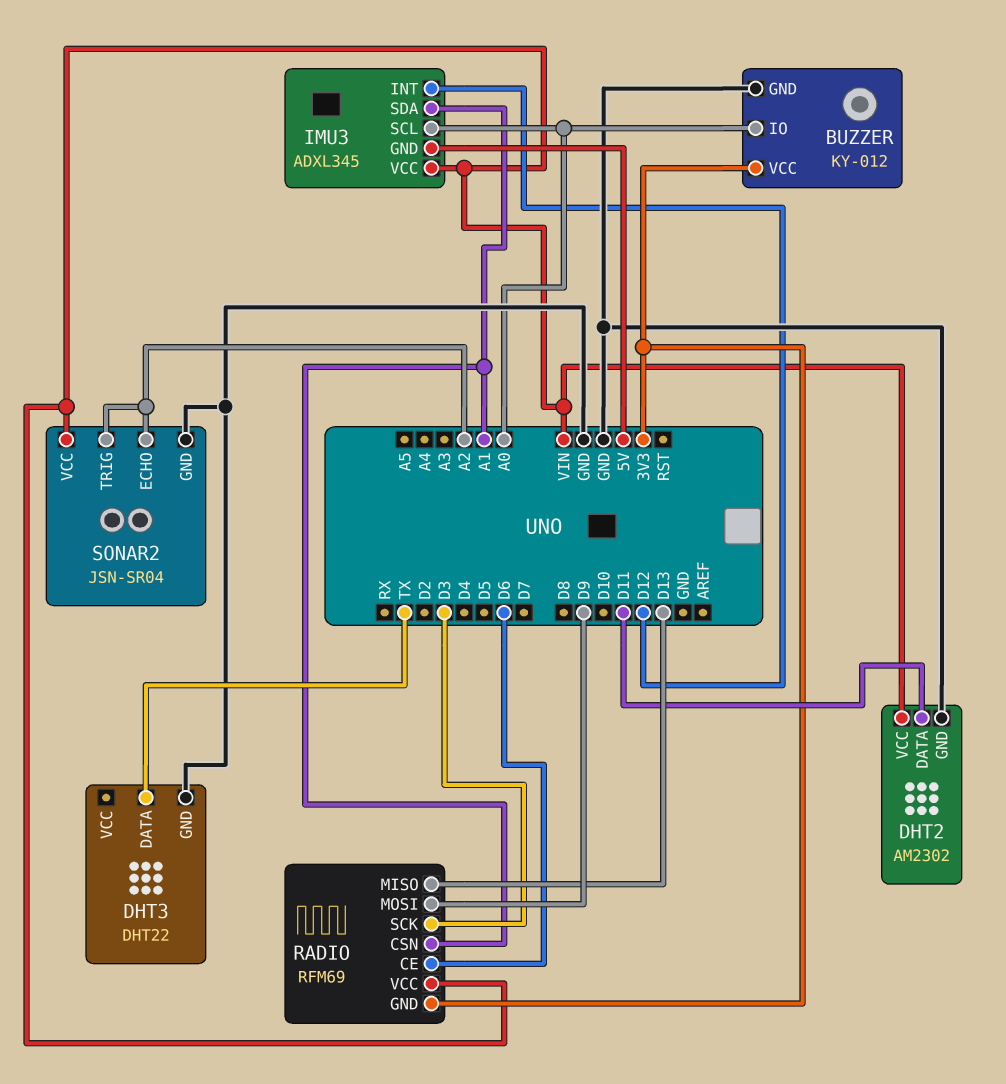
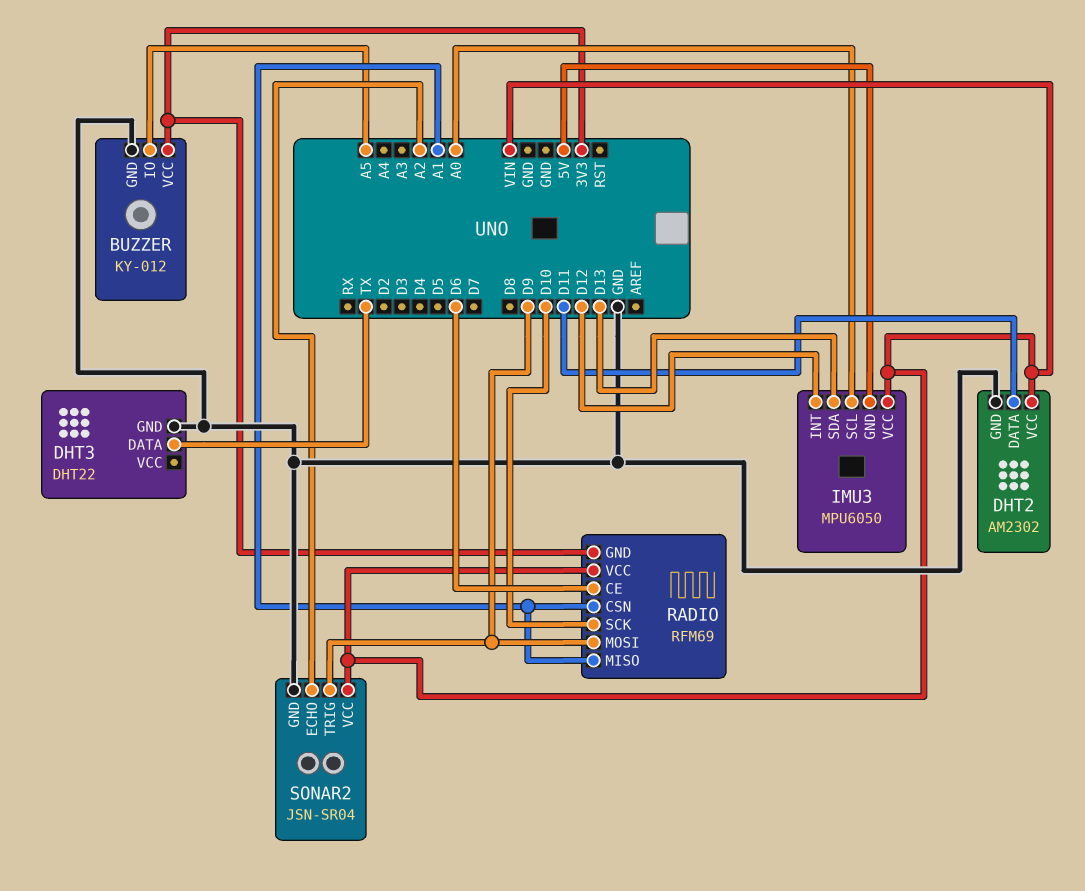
BUZZER pin IO: A0 -> A5
IMU3: ADXL345 -> MPU6050
IMU3 pin SDA: A1 -> D13
RADIO pin MISO: D13 -> A1
RADIO pin SCK: D3 -> D10
SONAR2 pin TRIG: A2 -> D9

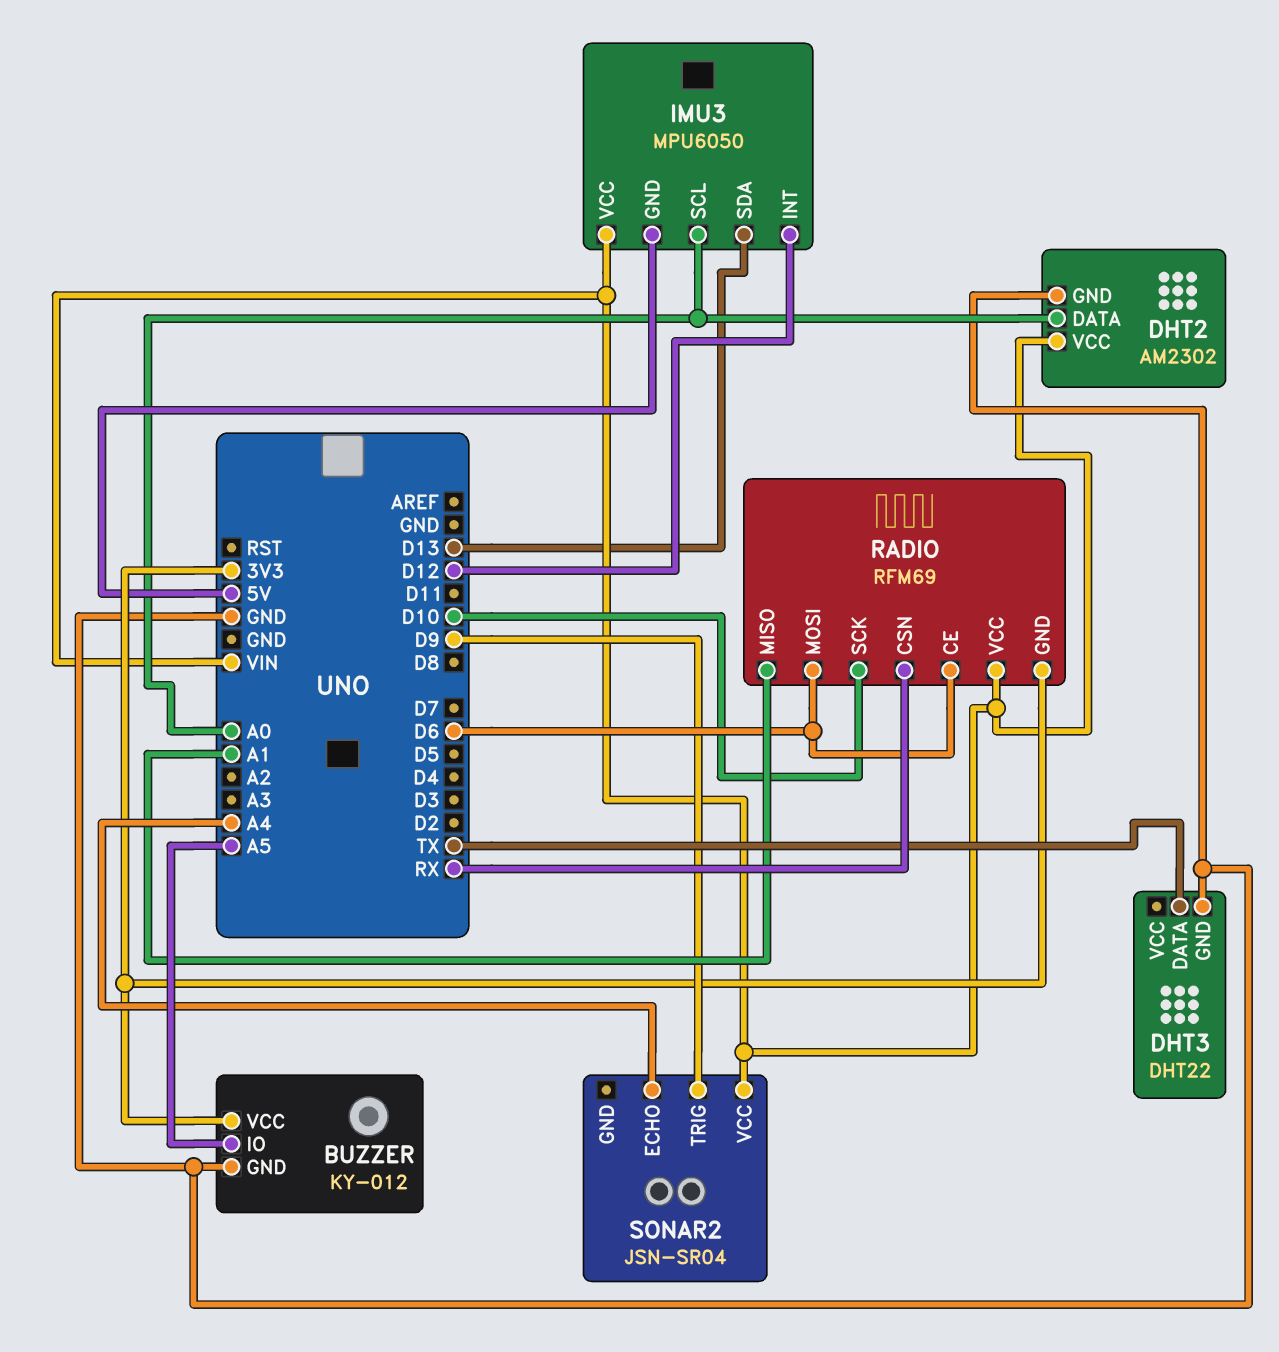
DHT2 pin DATA: D11 -> A0
RADIO pin CSN: A1 -> RX
RADIO pin MOSI: D9 -> D6
SONAR2 pin ECHO: A2 -> A4
SONAR2 pin GND: GND -> none

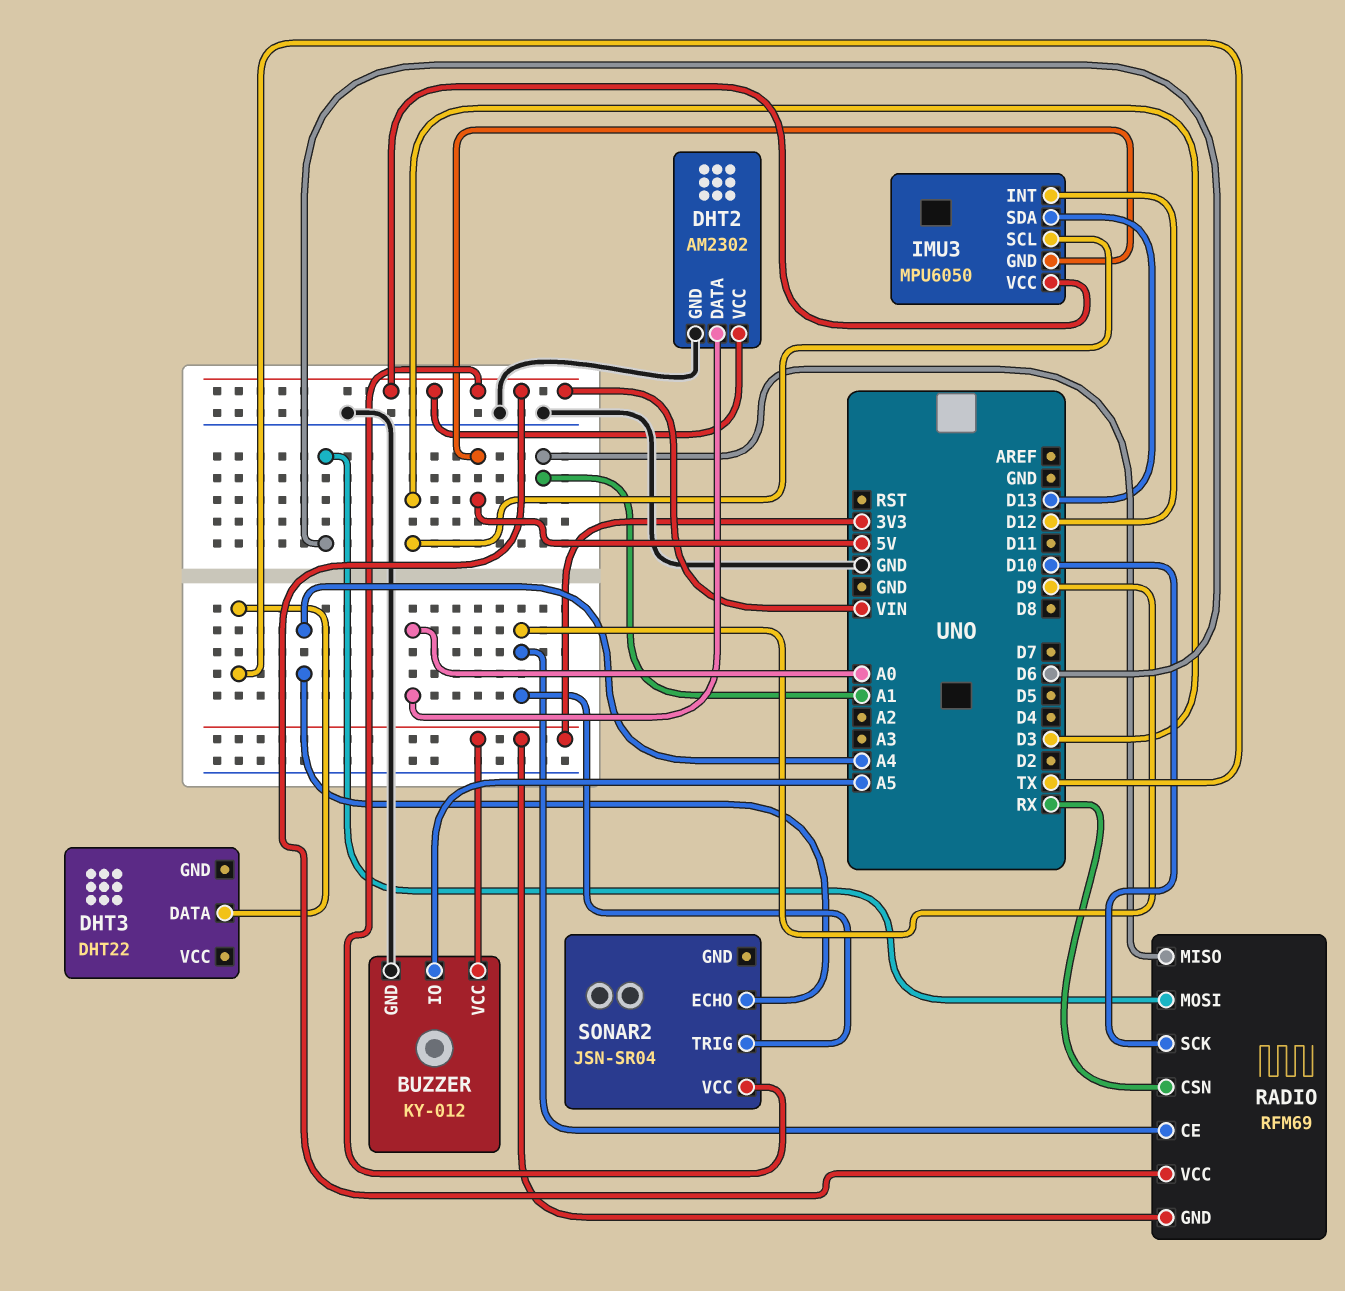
DHT3 pin GND: GND -> none
IMU3 pin SCL: A0 -> D3
RADIO pin CE: D6 -> D9

